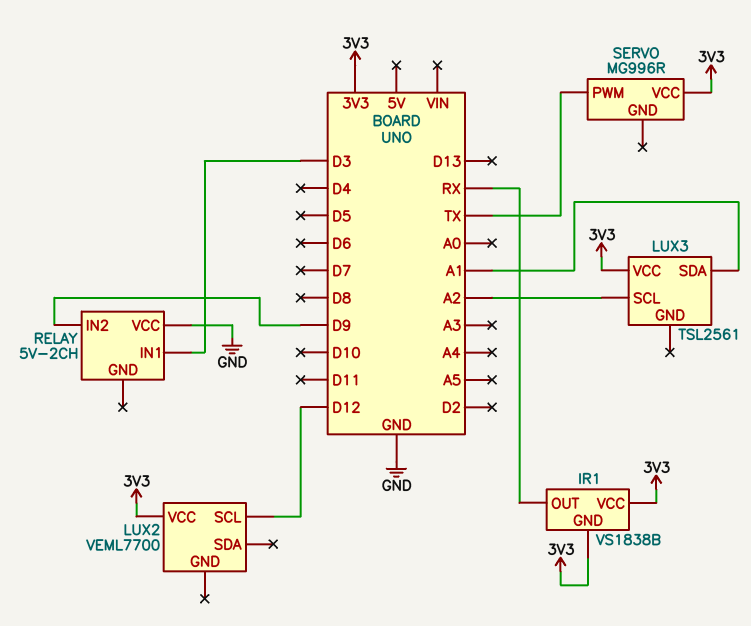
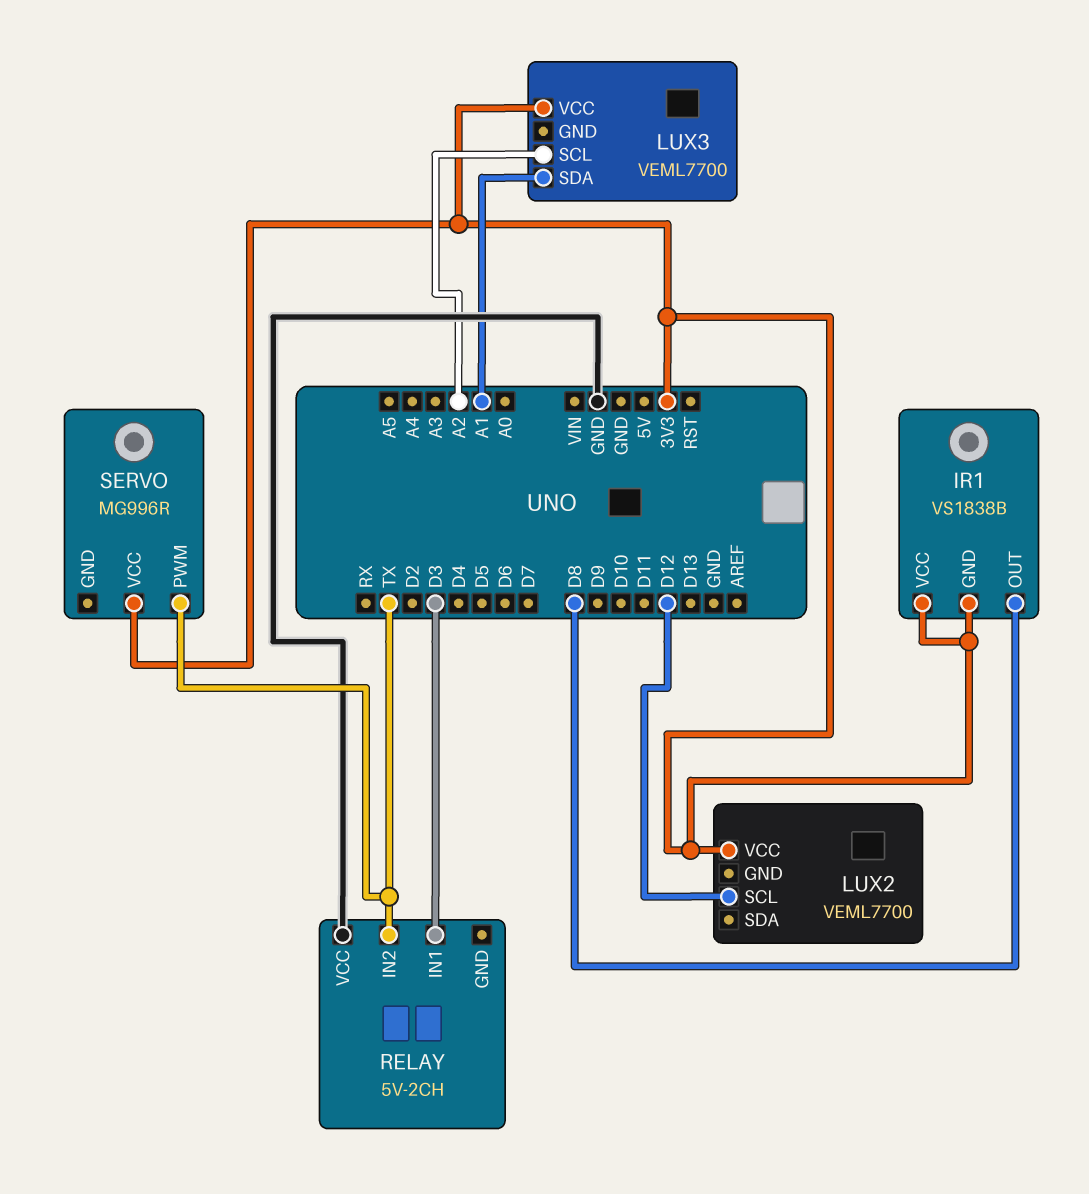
IR1 pin OUT: RX -> D8
LUX3: TSL2561 -> VEML7700
RELAY pin IN2: D9 -> TX

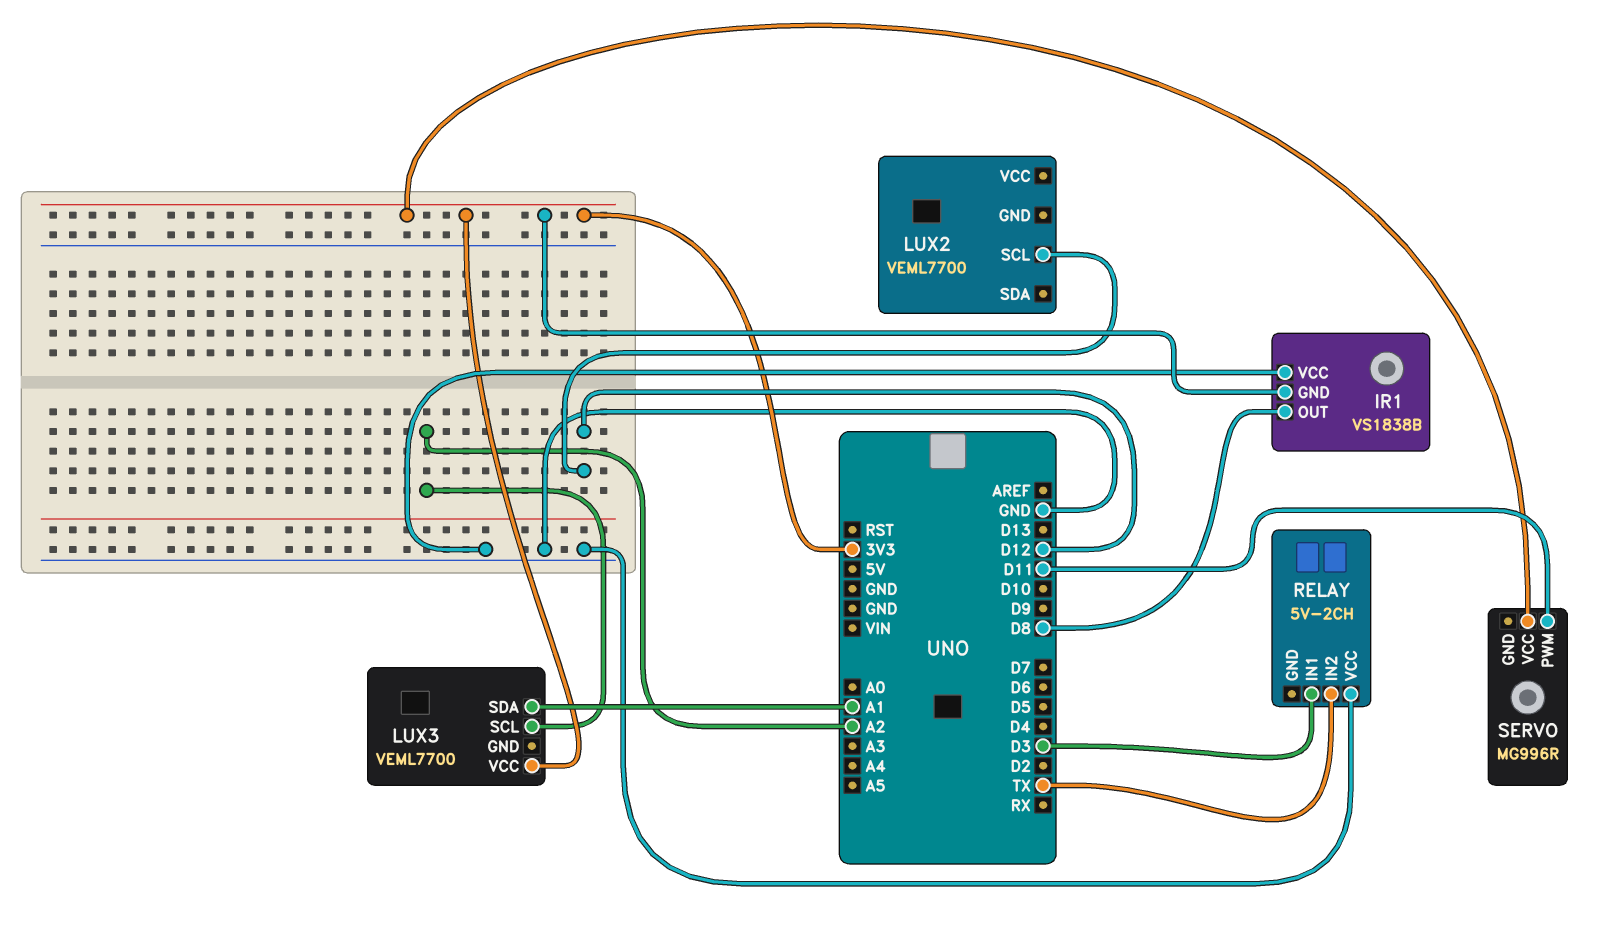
IR1 pin VCC: 3V3 -> GND
LUX2 pin VCC: 3V3 -> none
SERVO pin PWM: TX -> D11

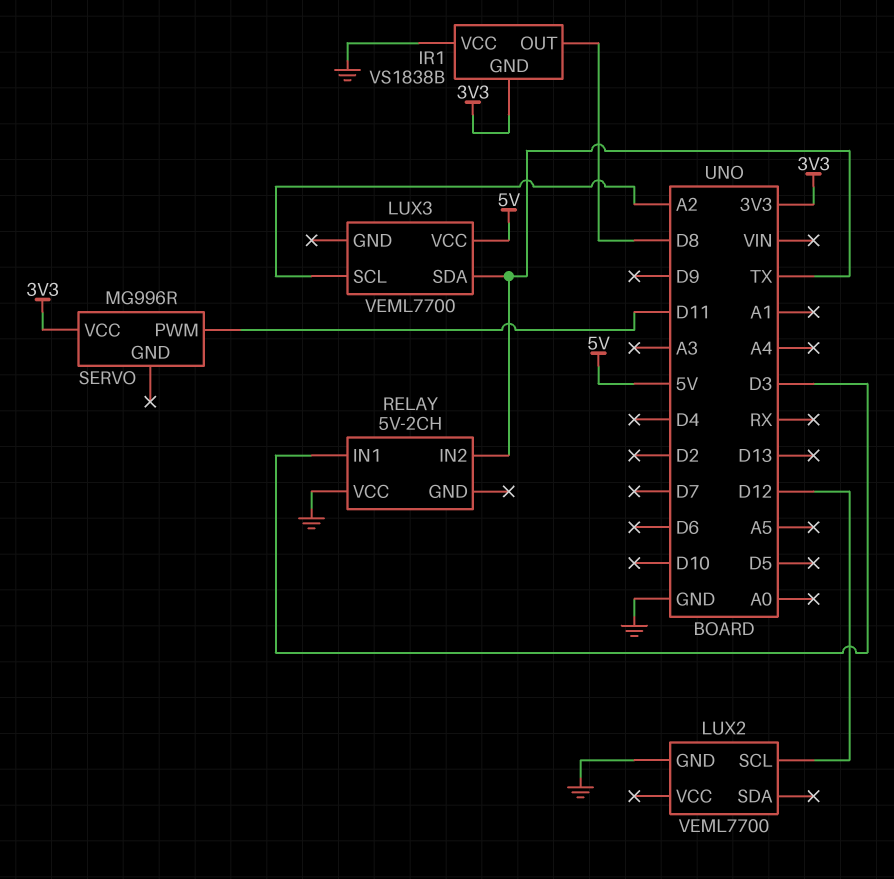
LUX2 pin GND: none -> GND
LUX3 pin SDA: A1 -> TX
LUX3 pin VCC: 3V3 -> 5V

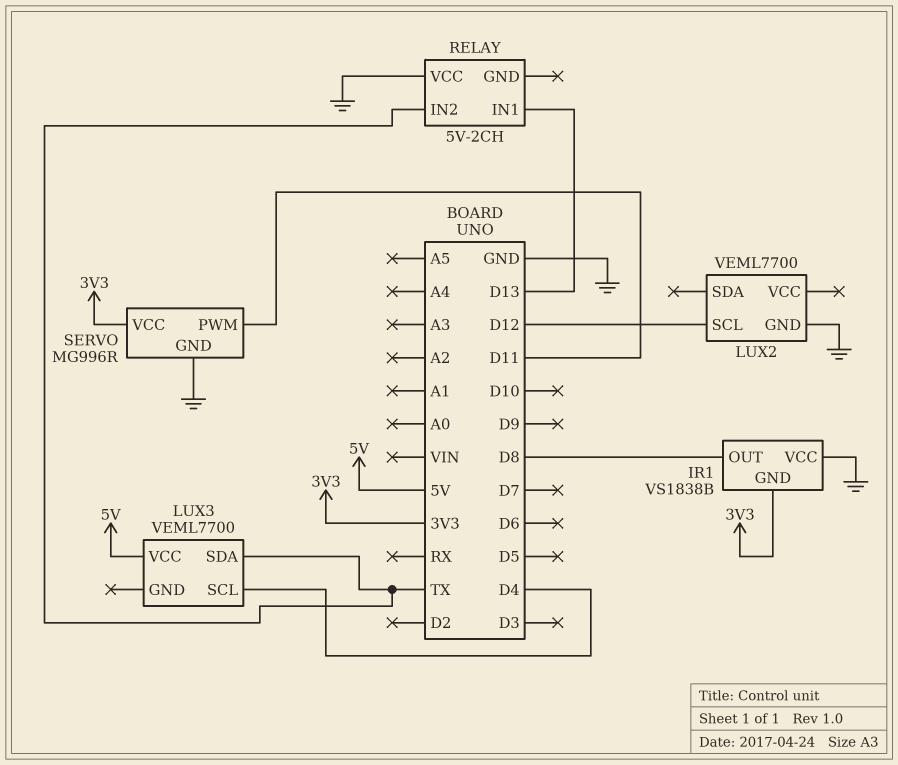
LUX3 pin SCL: A2 -> D4
RELAY pin IN1: D3 -> D13
SERVO pin GND: none -> GND

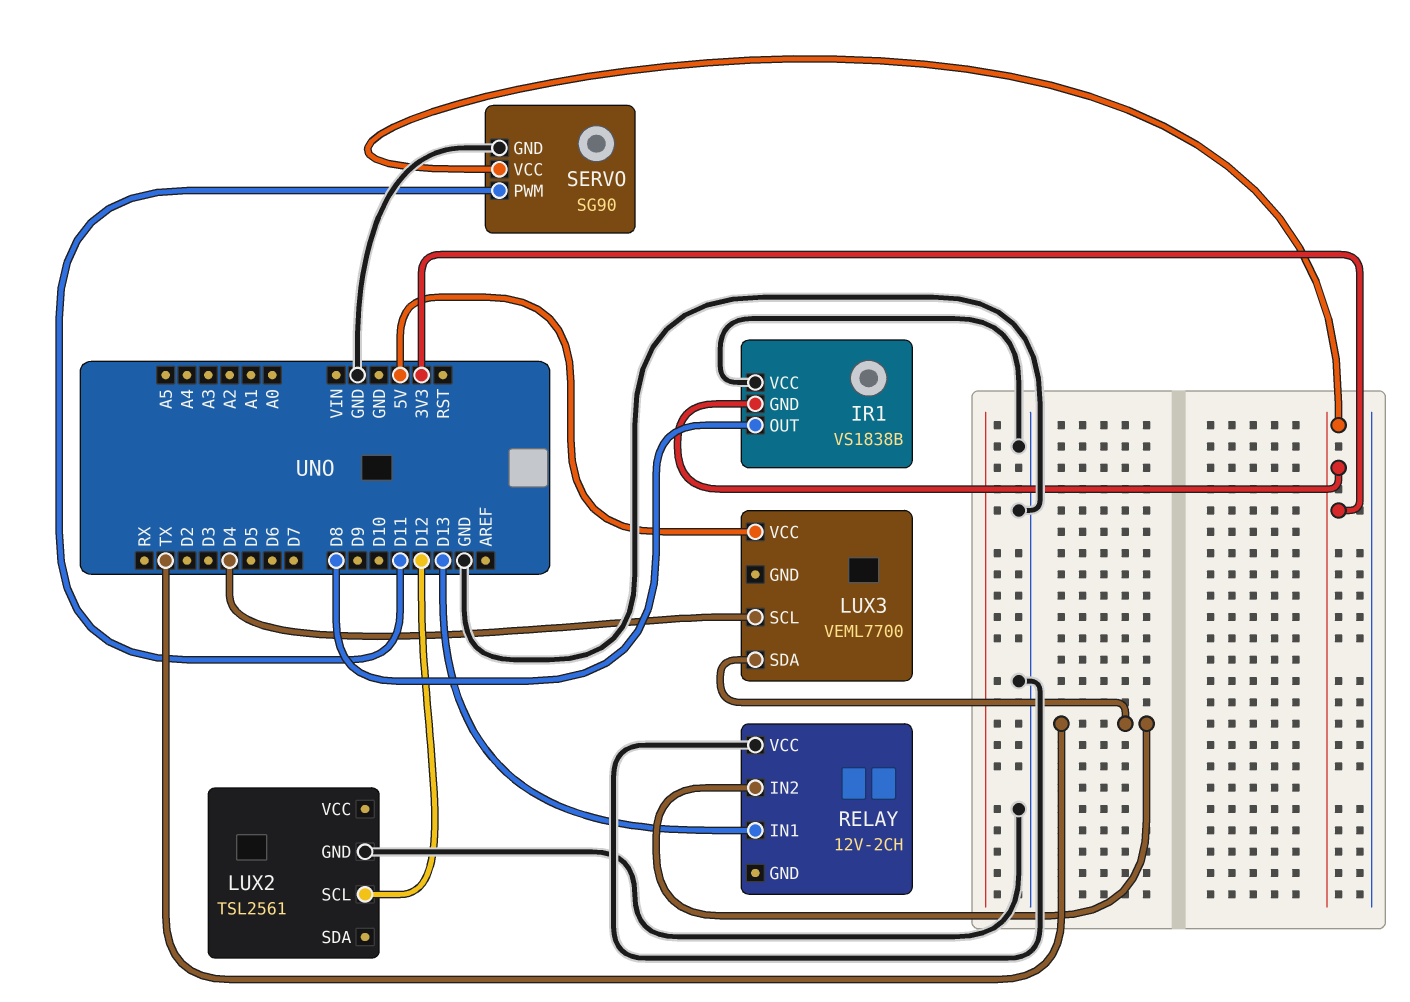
LUX2: VEML7700 -> TSL2561
RELAY: 5V-2CH -> 12V-2CH
SERVO: MG996R -> SG90

